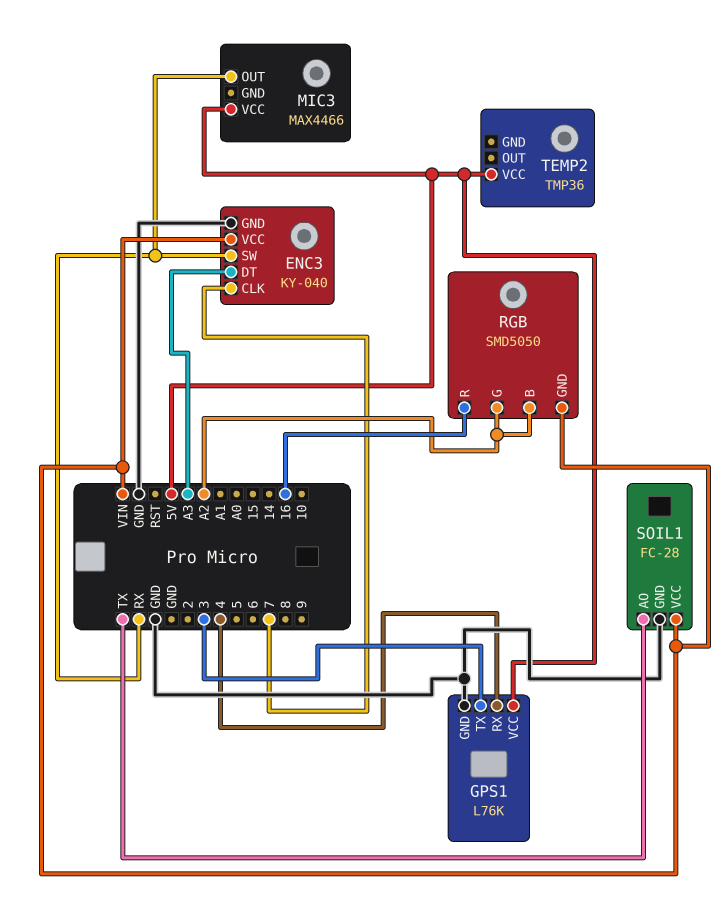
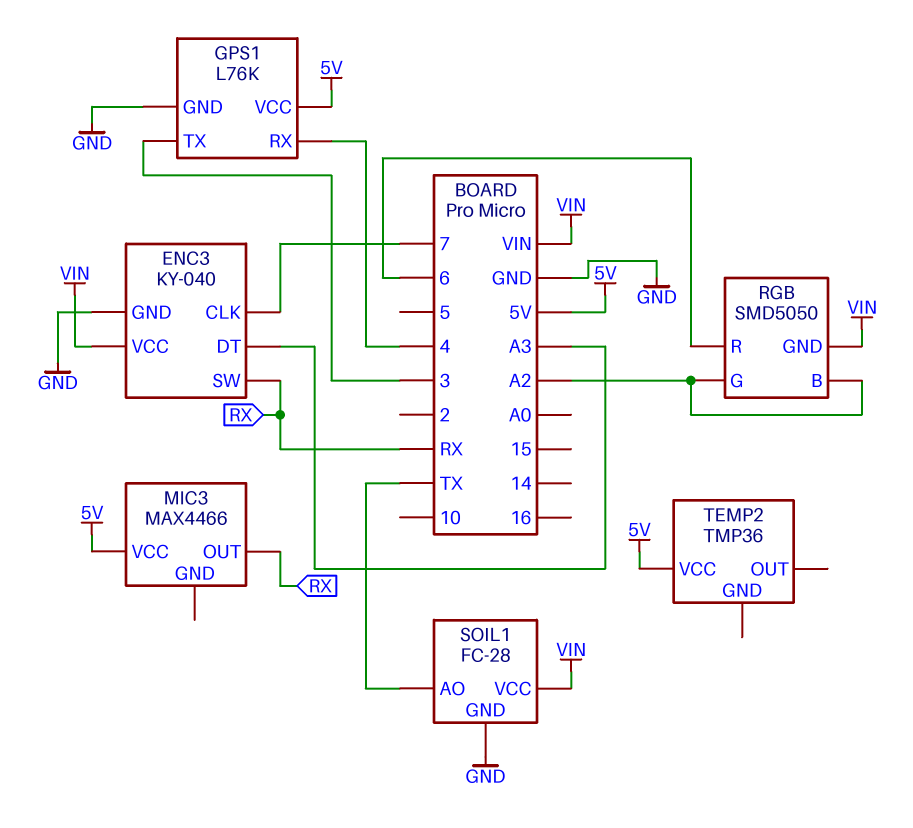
RGB pin R: 16 -> 6

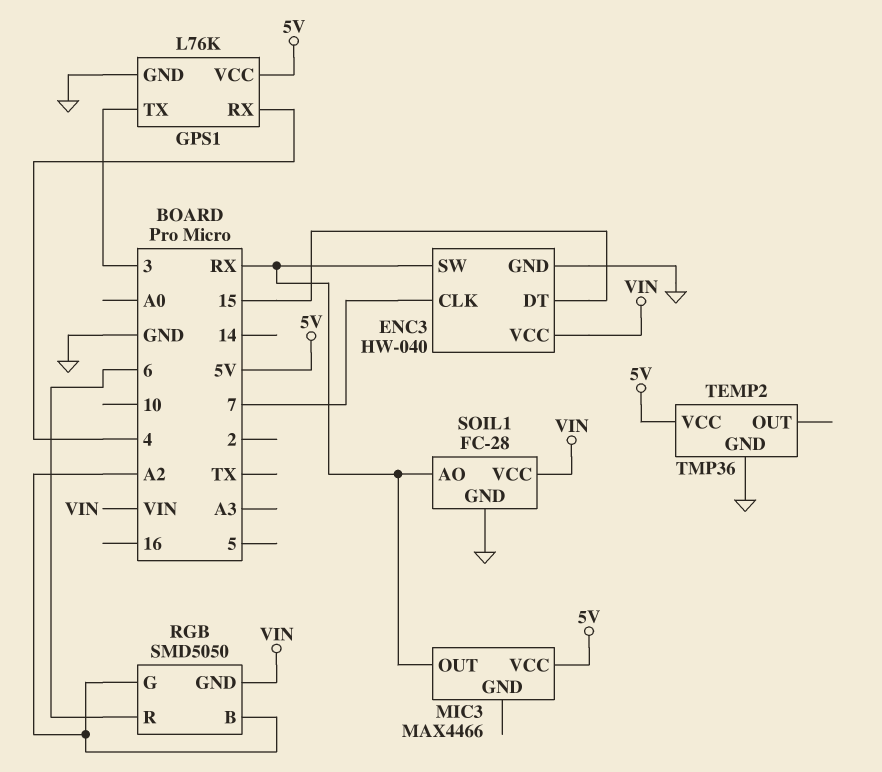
ENC3: KY-040 -> HW-040
ENC3 pin DT: A3 -> 15
SOIL1 pin AO: TX -> RX
TEMP2 pin GND: none -> GND

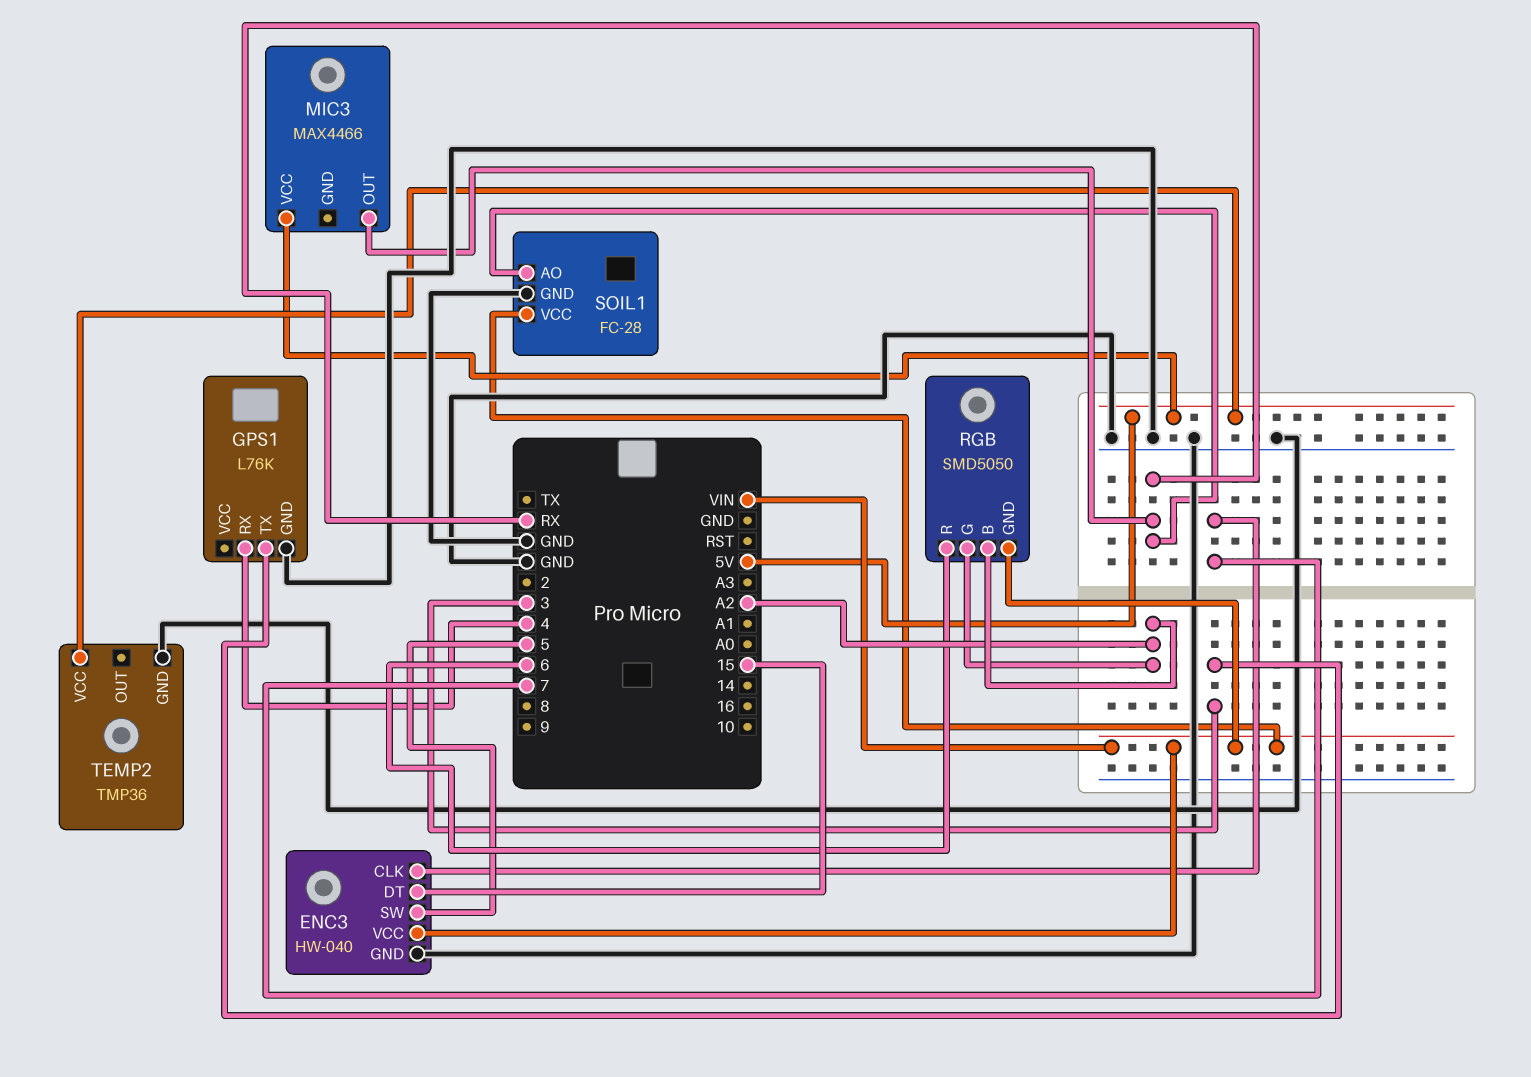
ENC3 pin SW: RX -> 5
GPS1 pin VCC: 5V -> none

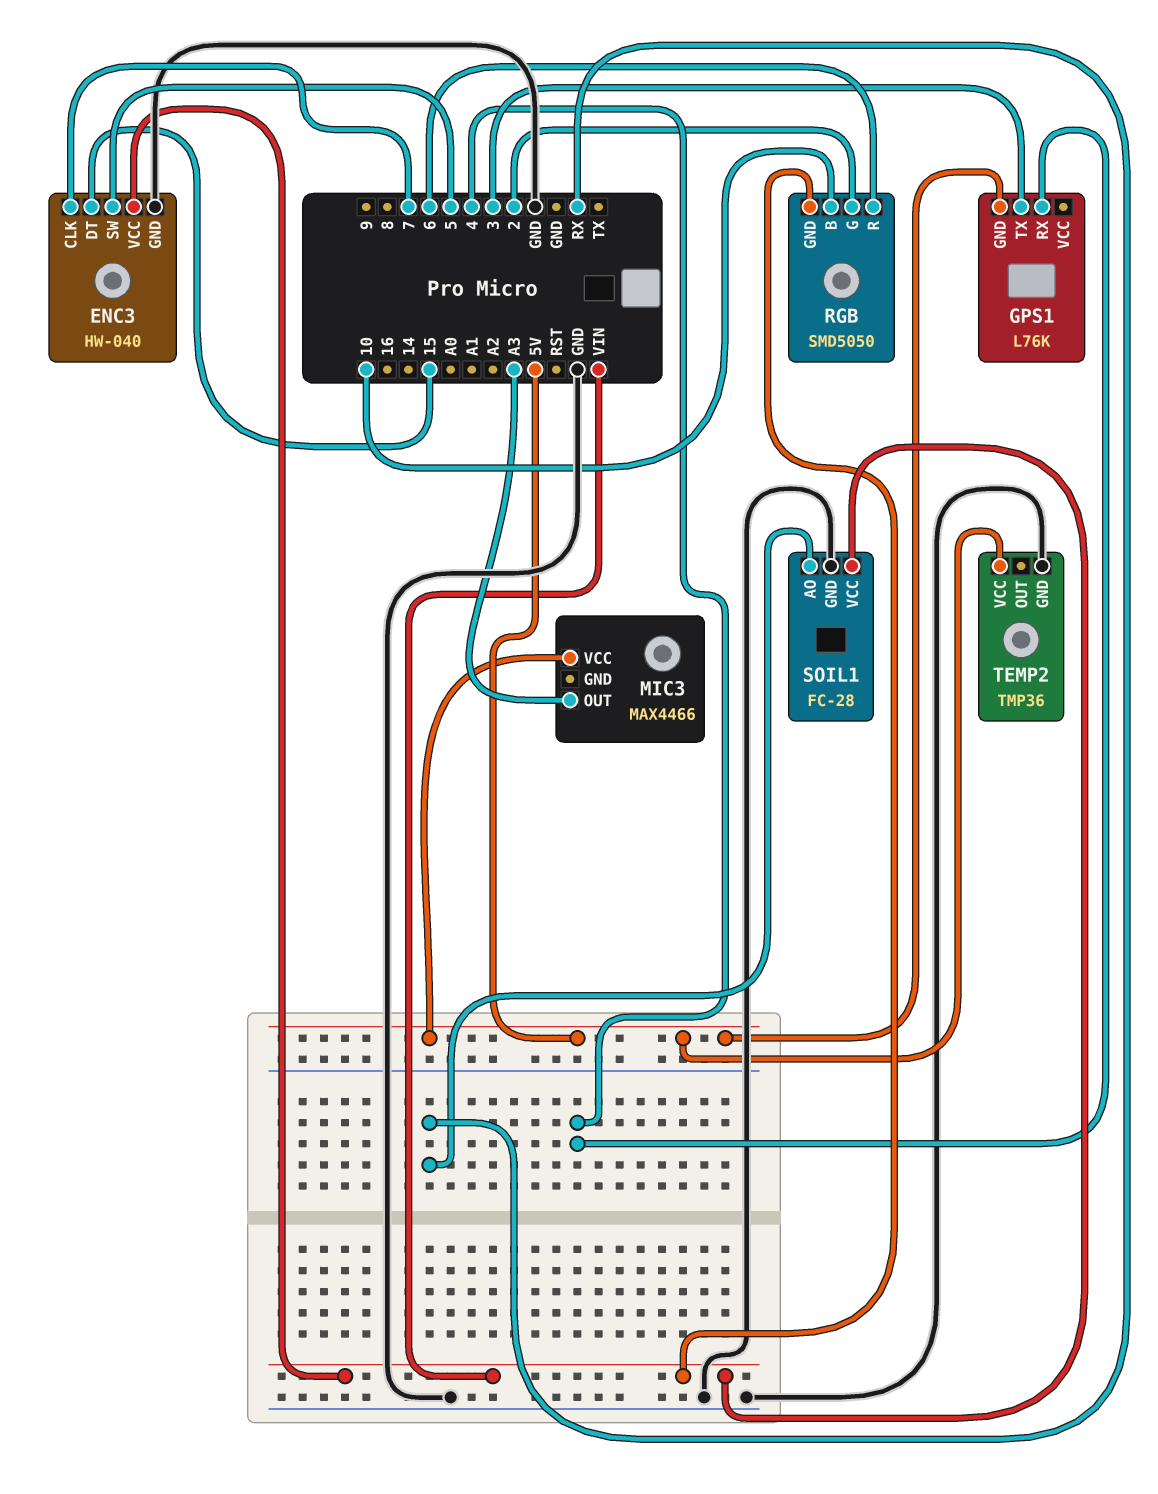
GPS1 pin GND: GND -> 5V
MIC3 pin OUT: RX -> A3
RGB pin B: A2 -> 10
RGB pin G: A2 -> 2

